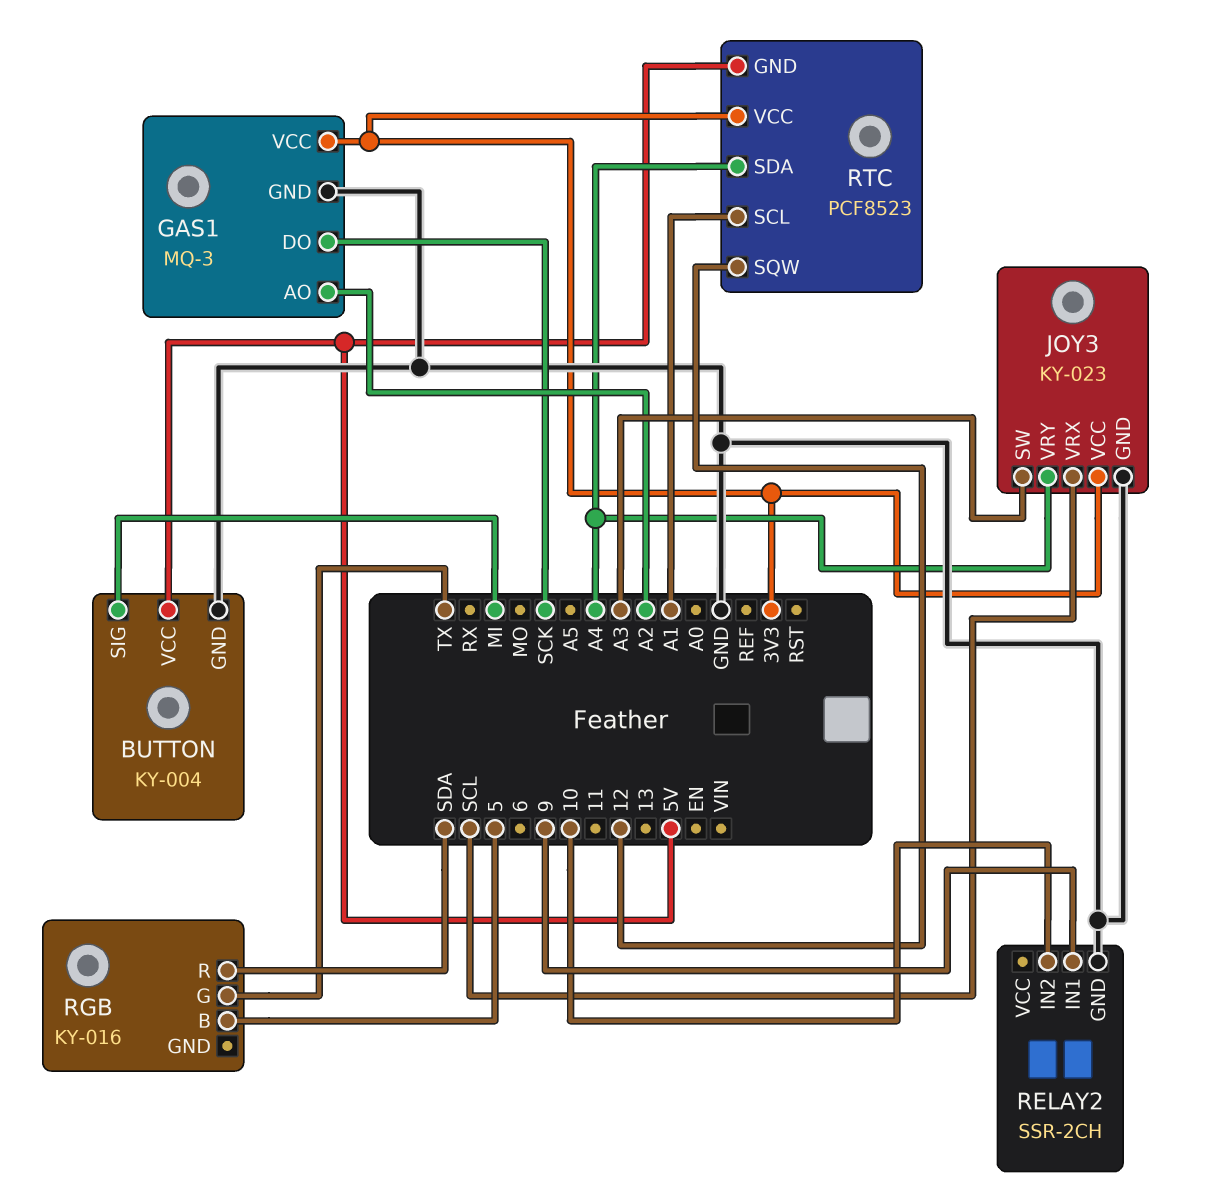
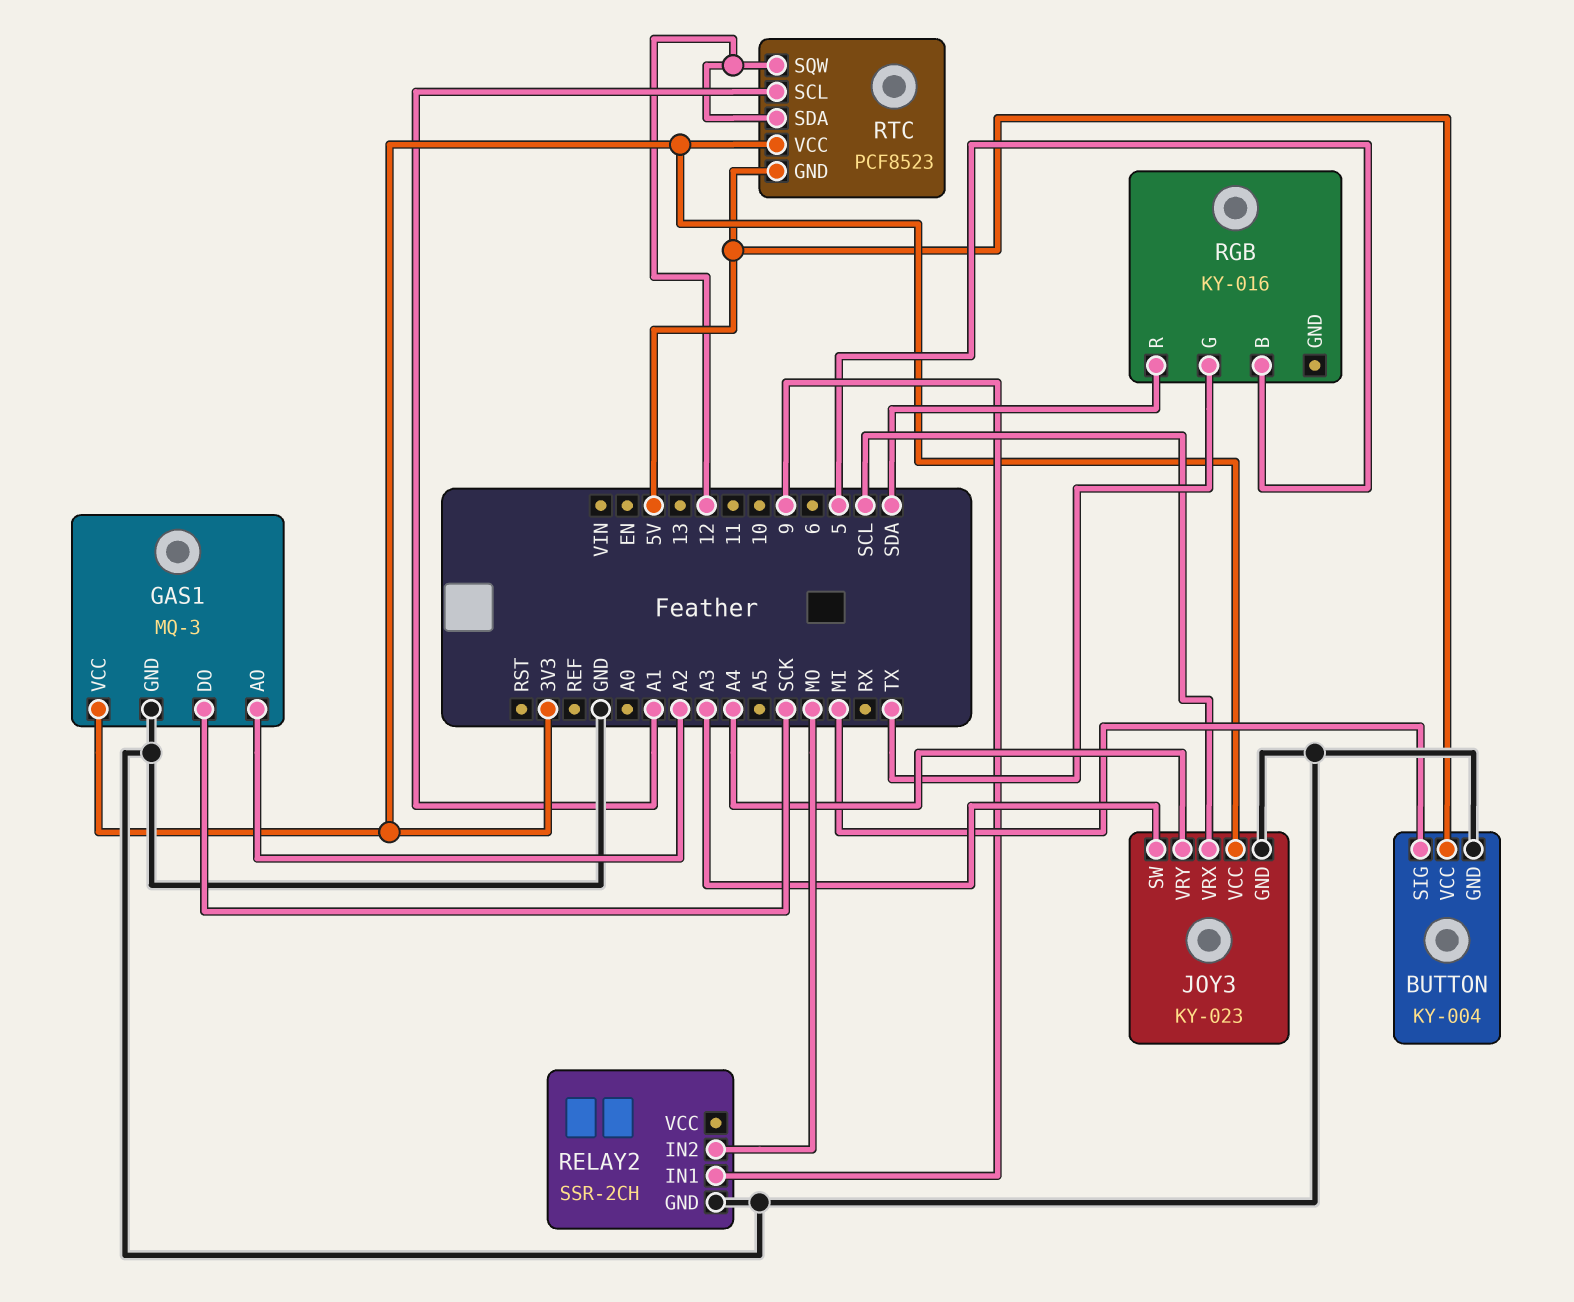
RELAY2 pin IN2: 10 -> MO
RTC pin SDA: A4 -> 12

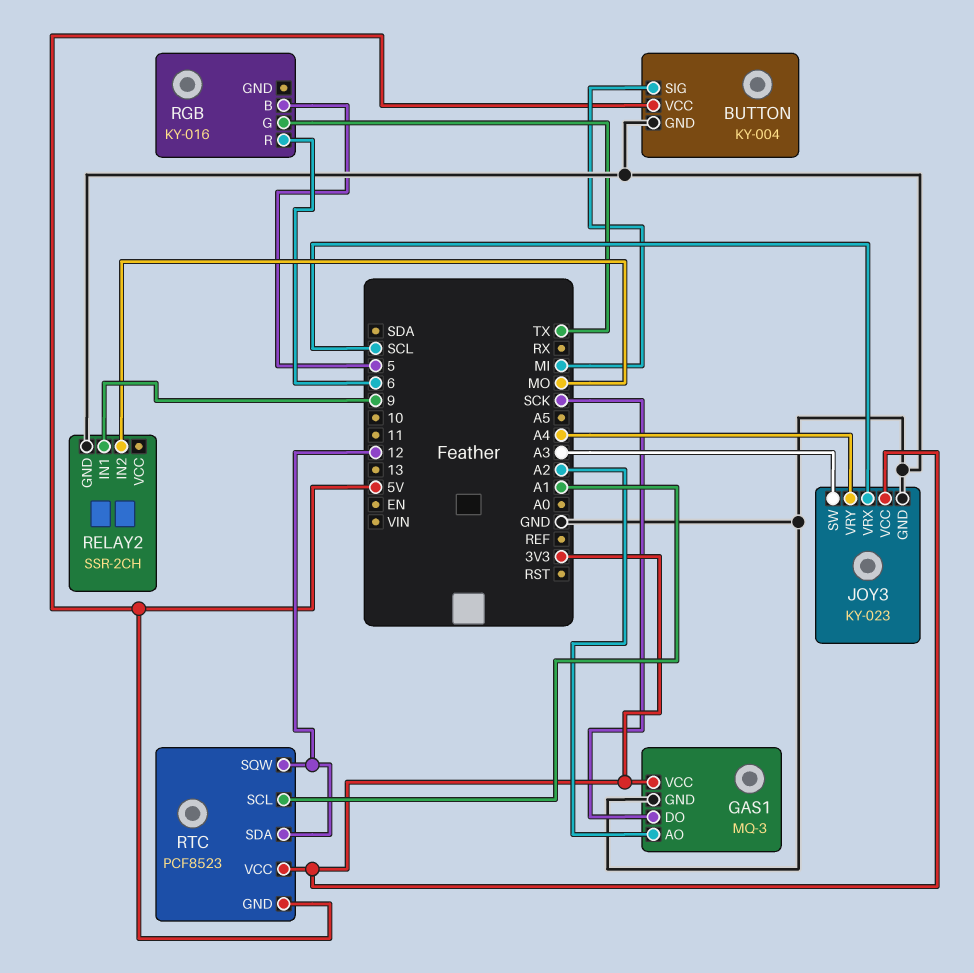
RGB pin R: SDA -> 6

